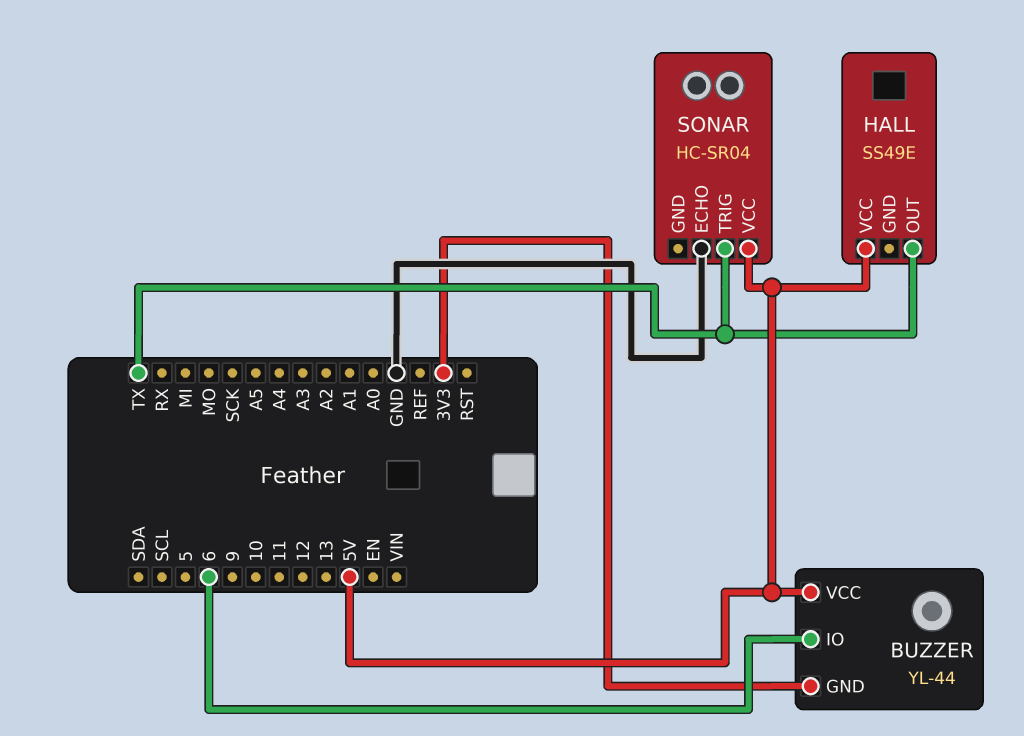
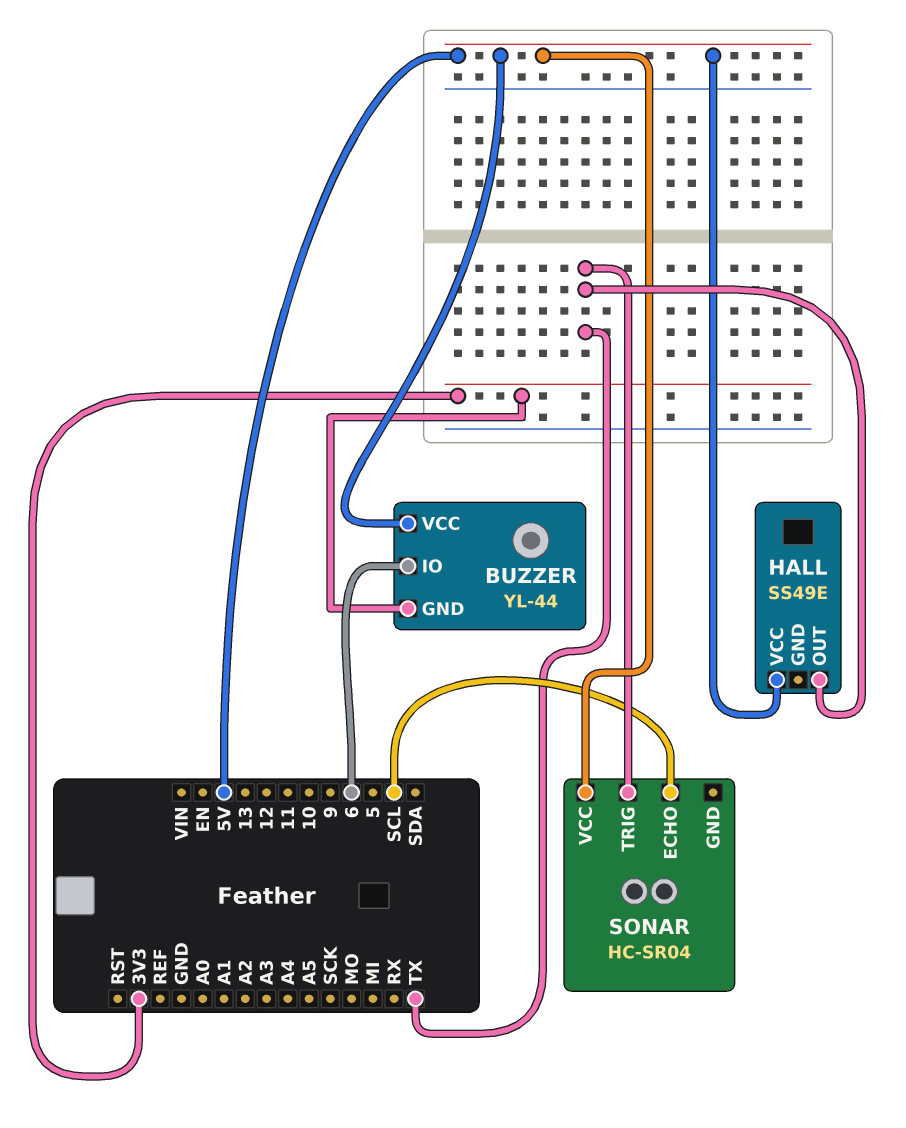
SONAR pin ECHO: GND -> SCL

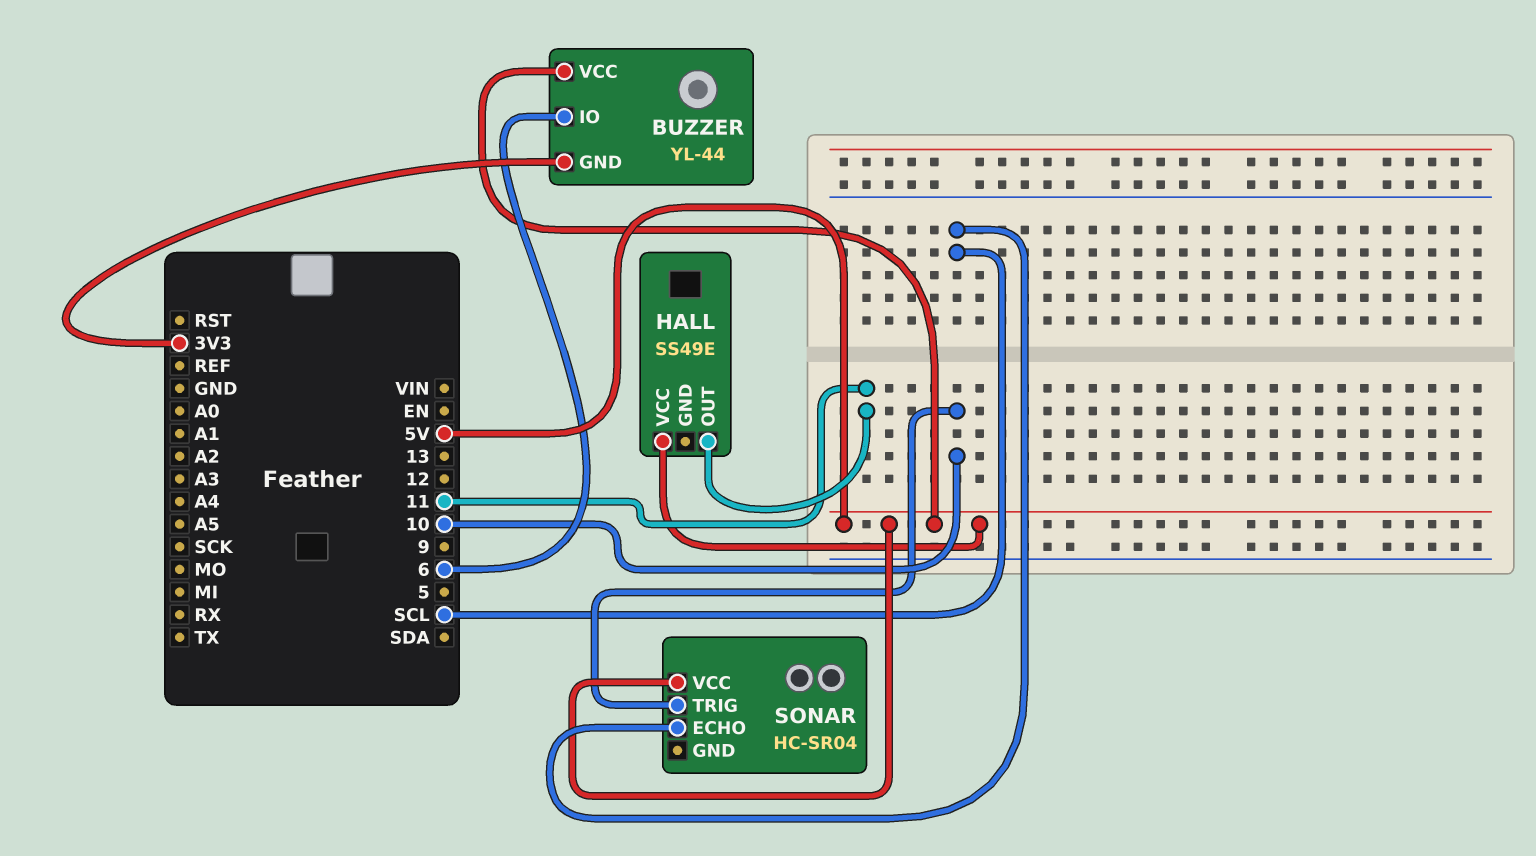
HALL pin OUT: TX -> 11
SONAR pin TRIG: TX -> 10

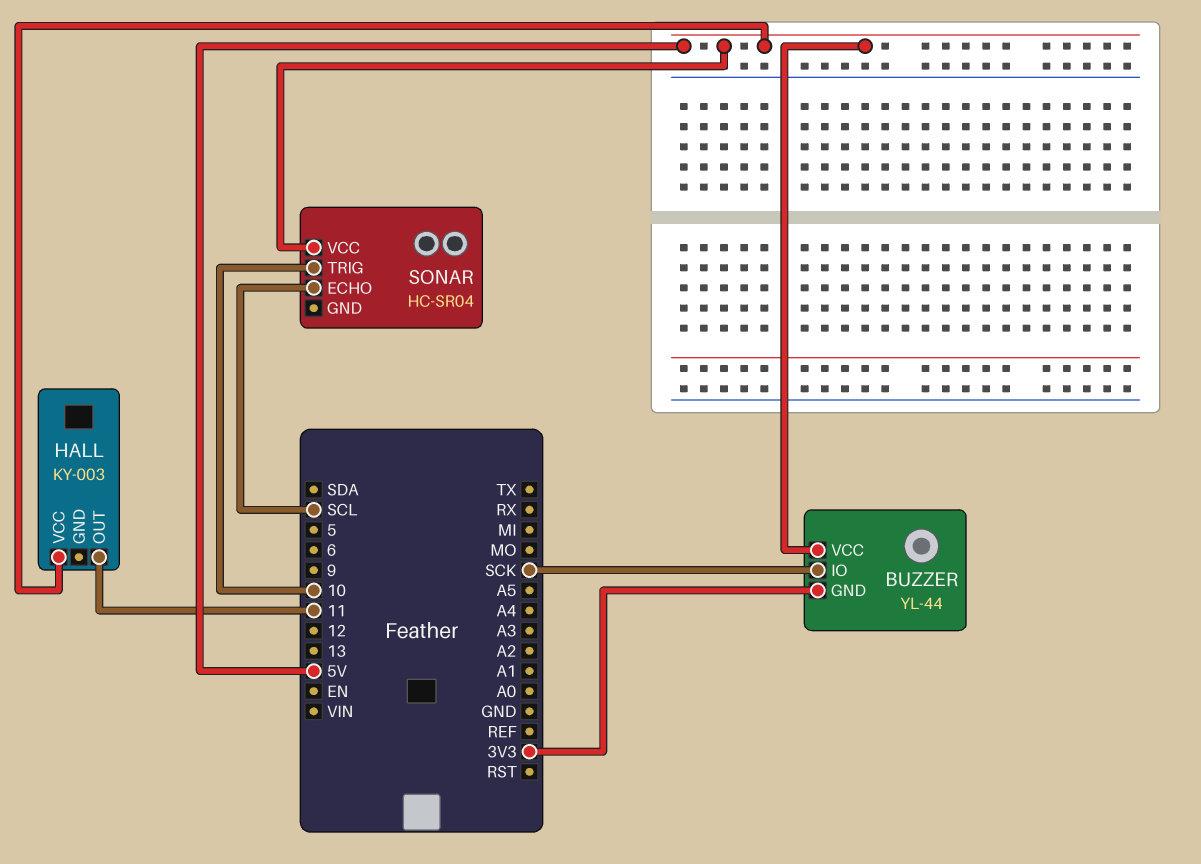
BUZZER pin IO: 6 -> SCK
HALL: SS49E -> KY-003

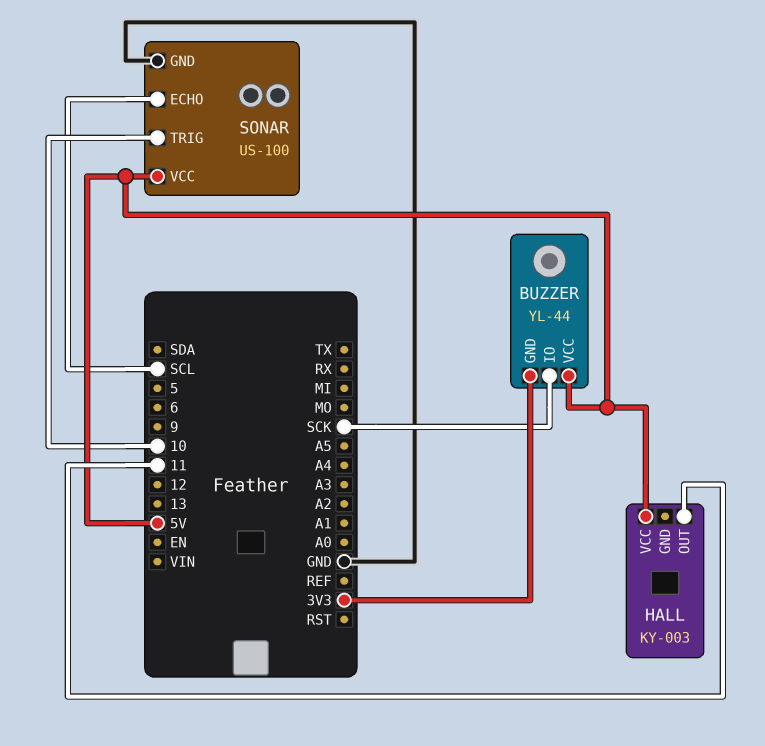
SONAR: HC-SR04 -> US-100
SONAR pin GND: none -> GND

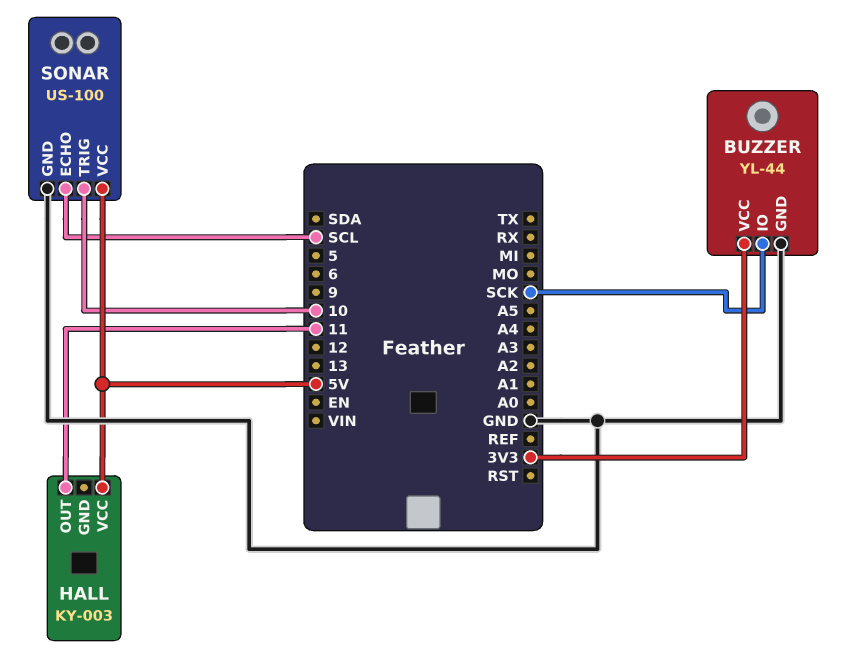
BUZZER pin GND: 3V3 -> GND
BUZZER pin VCC: 5V -> 3V3

